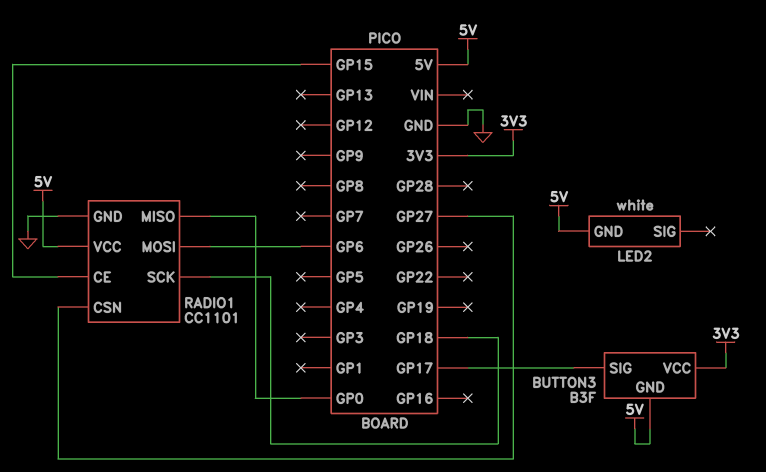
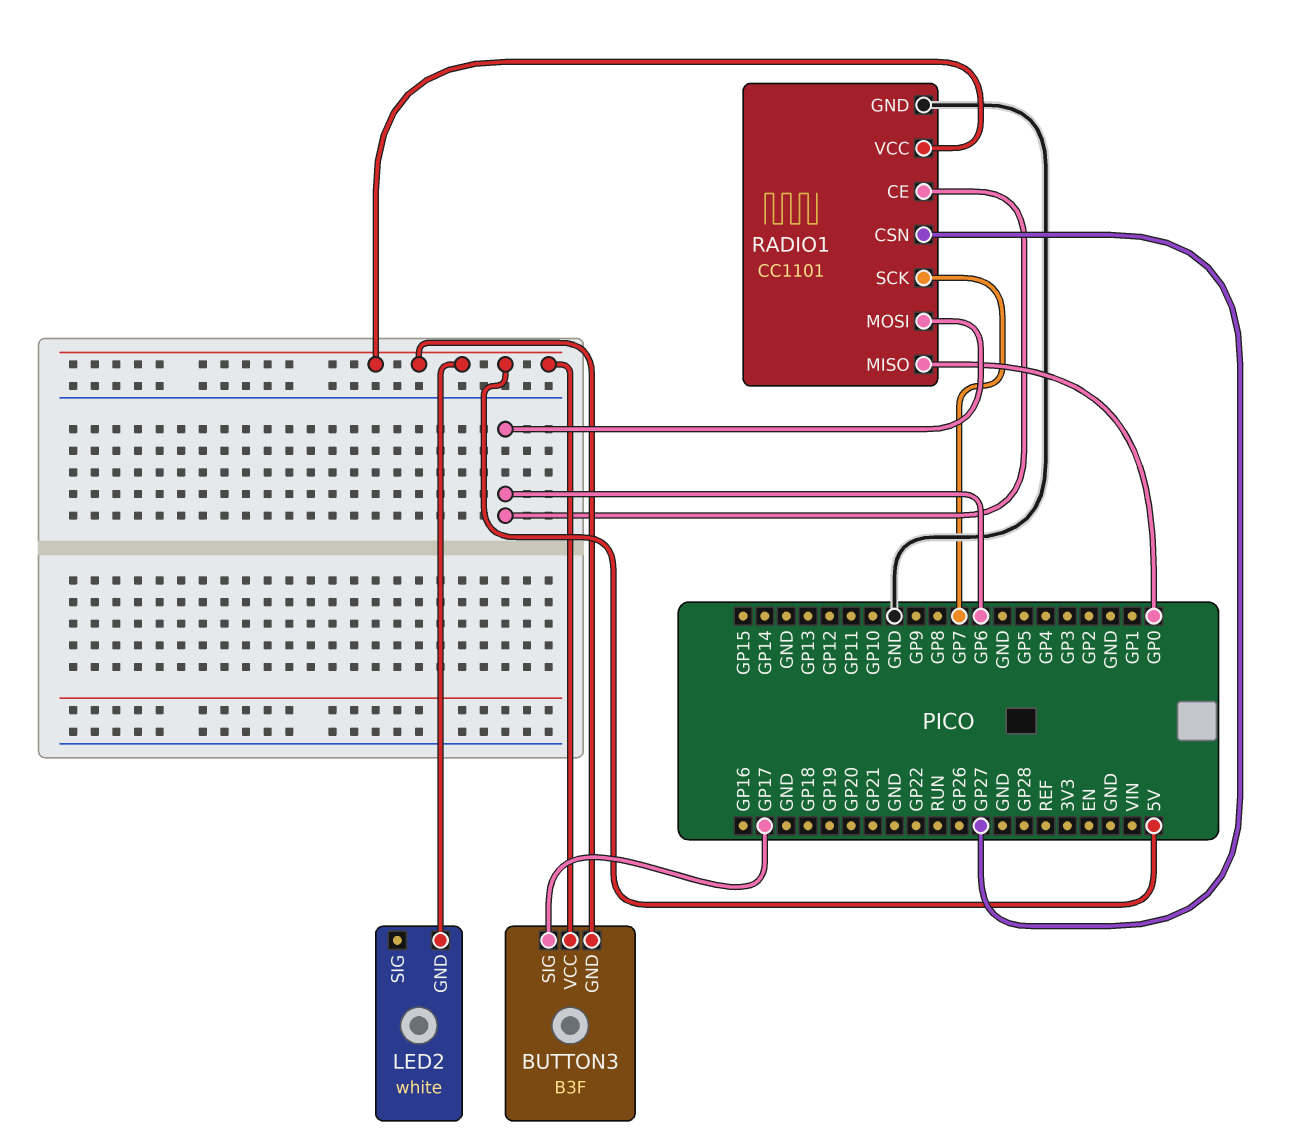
BUTTON3 pin VCC: 3V3 -> 5V
RADIO1 pin CE: GP15 -> GP6
RADIO1 pin SCK: GP18 -> GP7

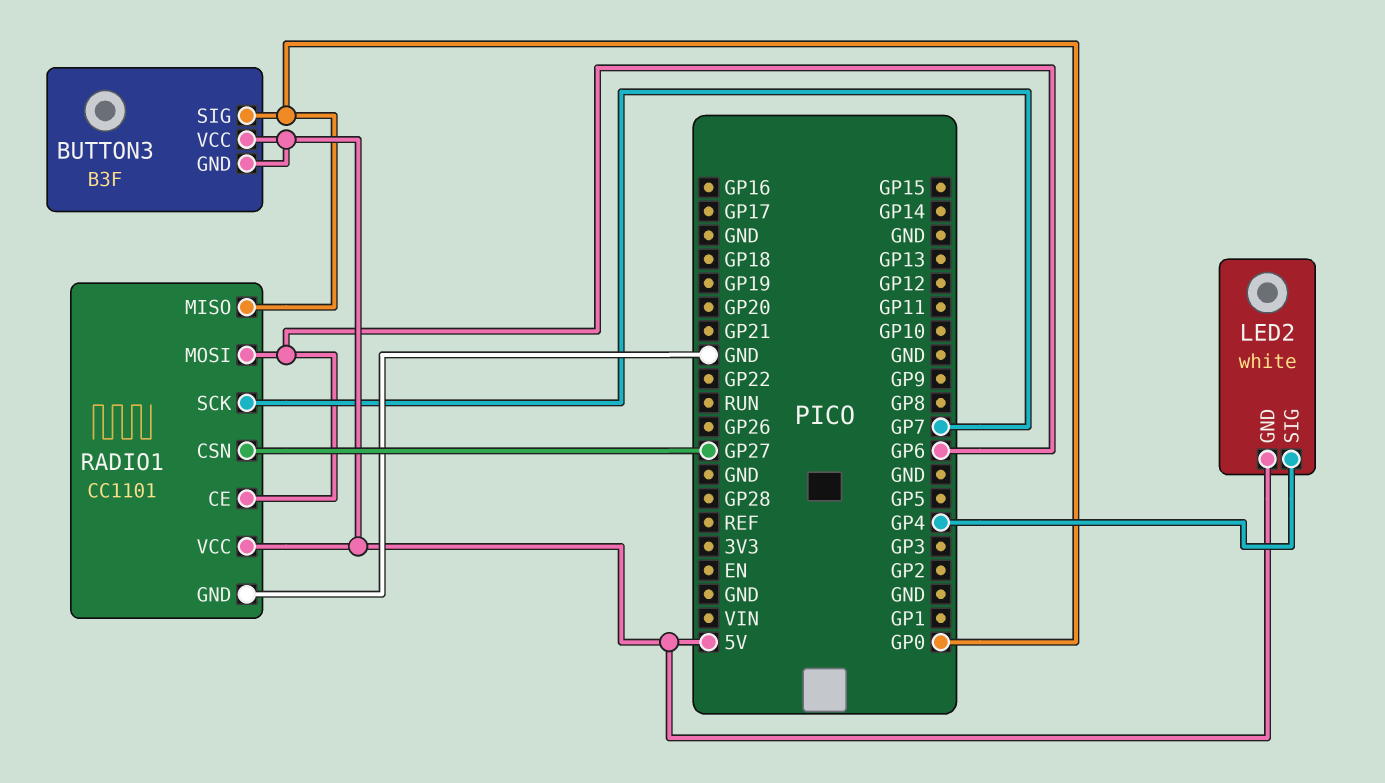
BUTTON3 pin SIG: GP17 -> GP0
LED2 pin SIG: none -> GP4

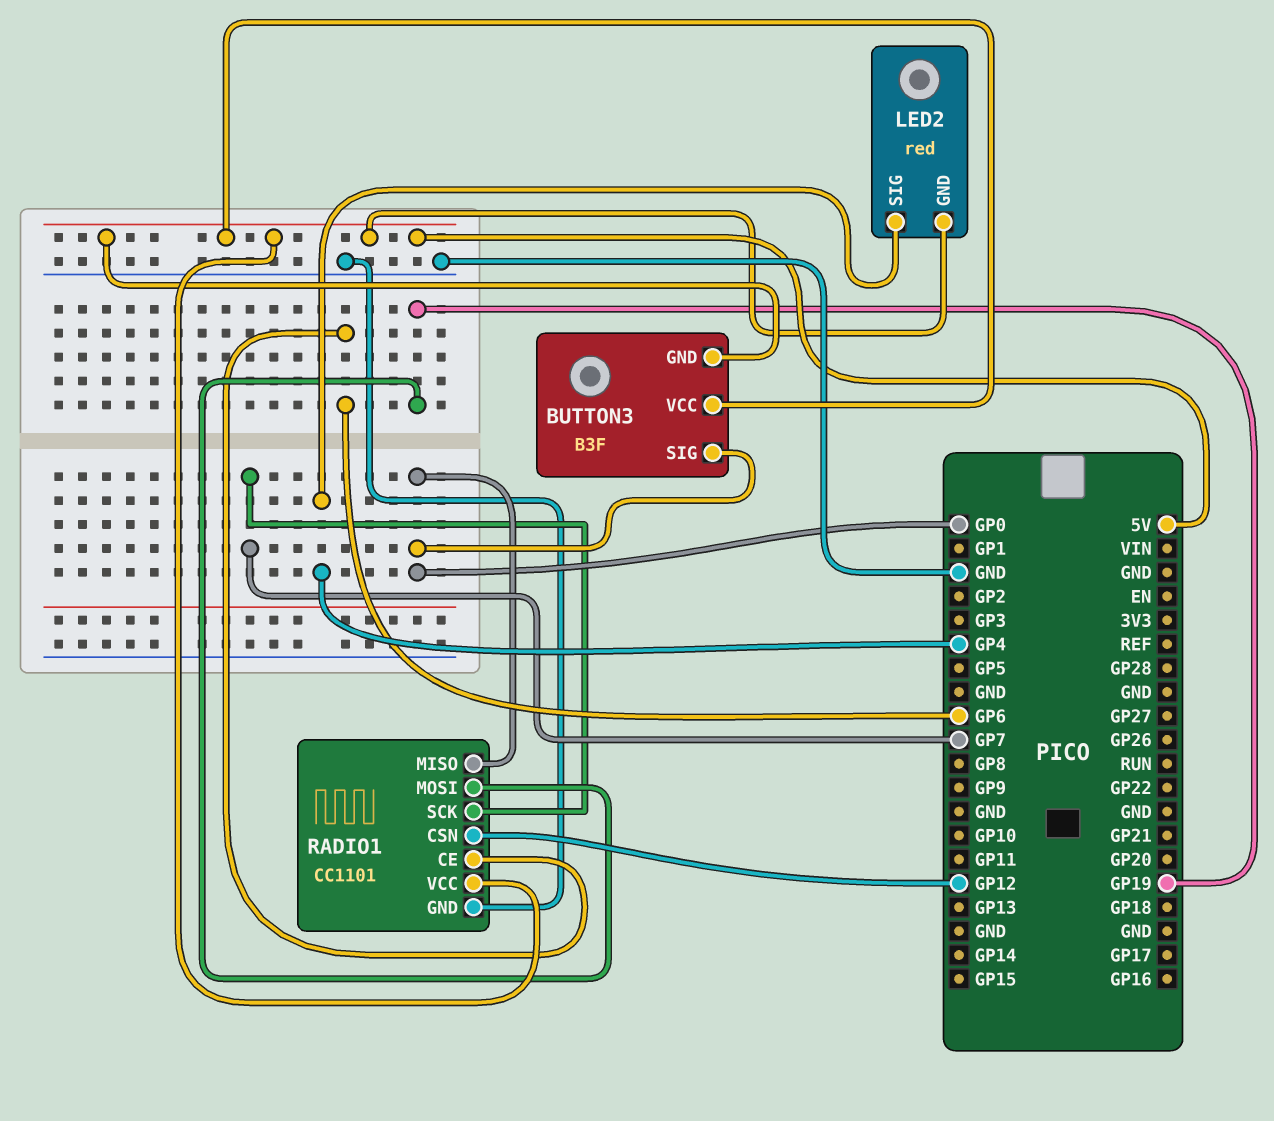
LED2: white -> red
RADIO1 pin CSN: GP27 -> GP12
RADIO1 pin MOSI: GP6 -> GP19

